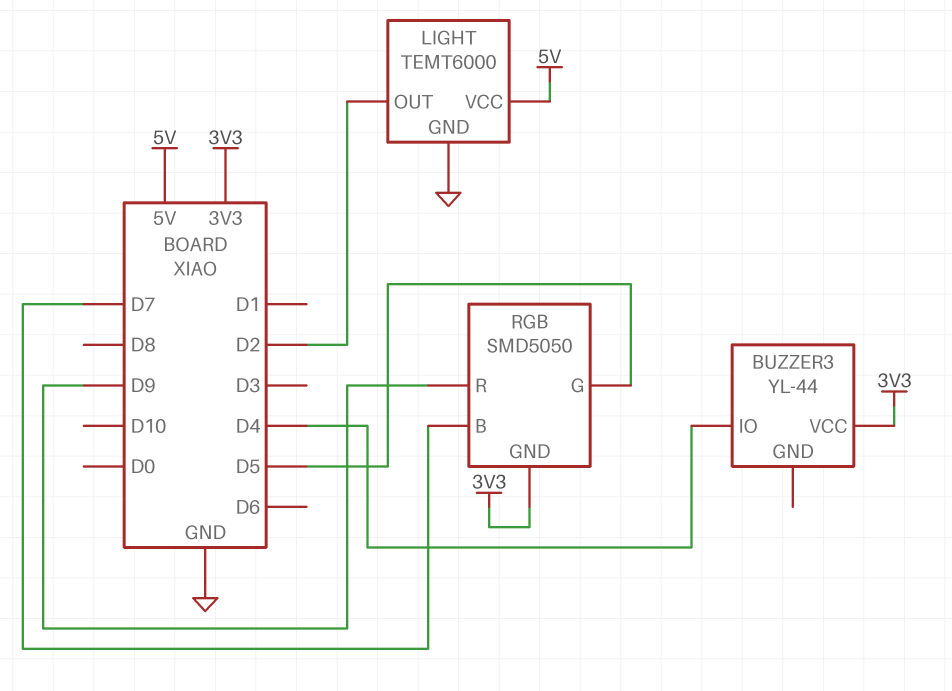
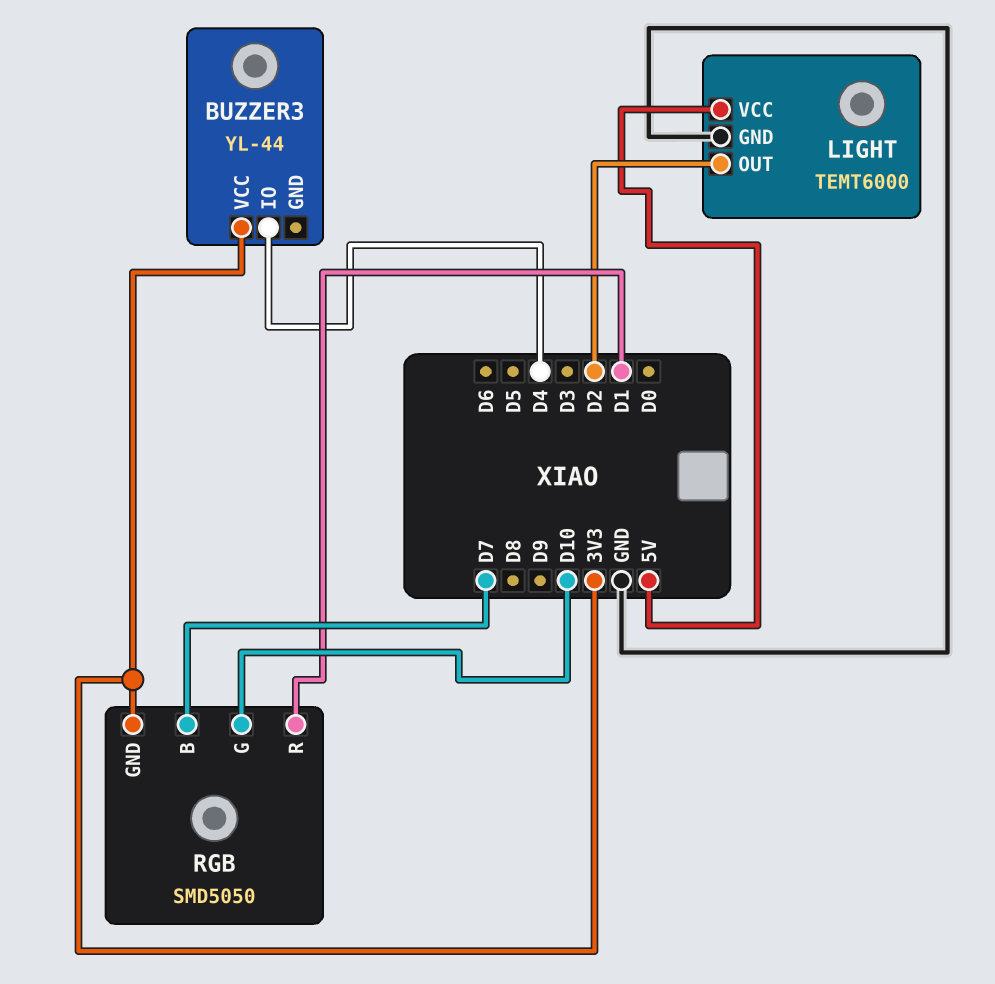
RGB pin G: D5 -> D10
RGB pin R: D9 -> D1

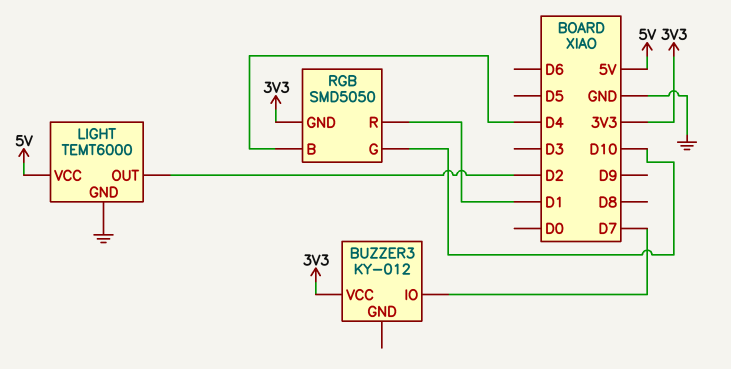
BUZZER3: YL-44 -> KY-012
BUZZER3 pin IO: D4 -> D7
RGB pin B: D7 -> D4

